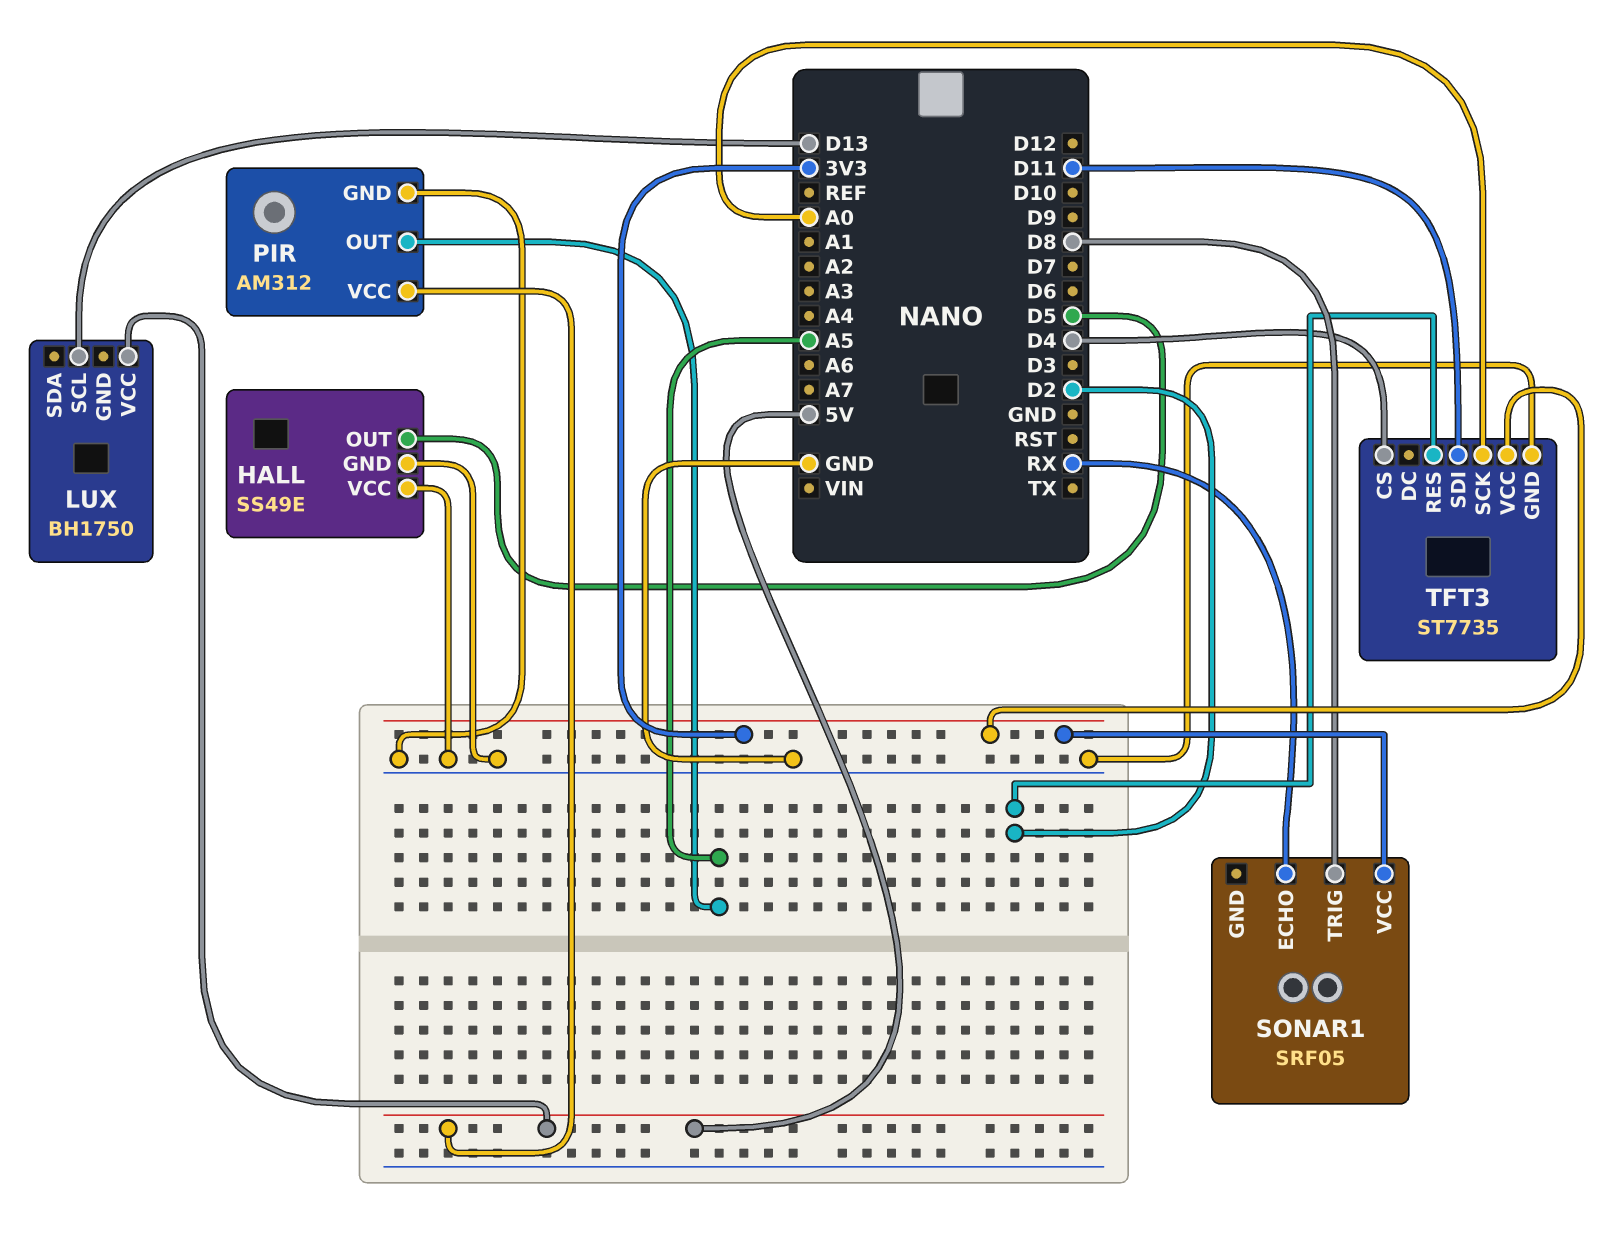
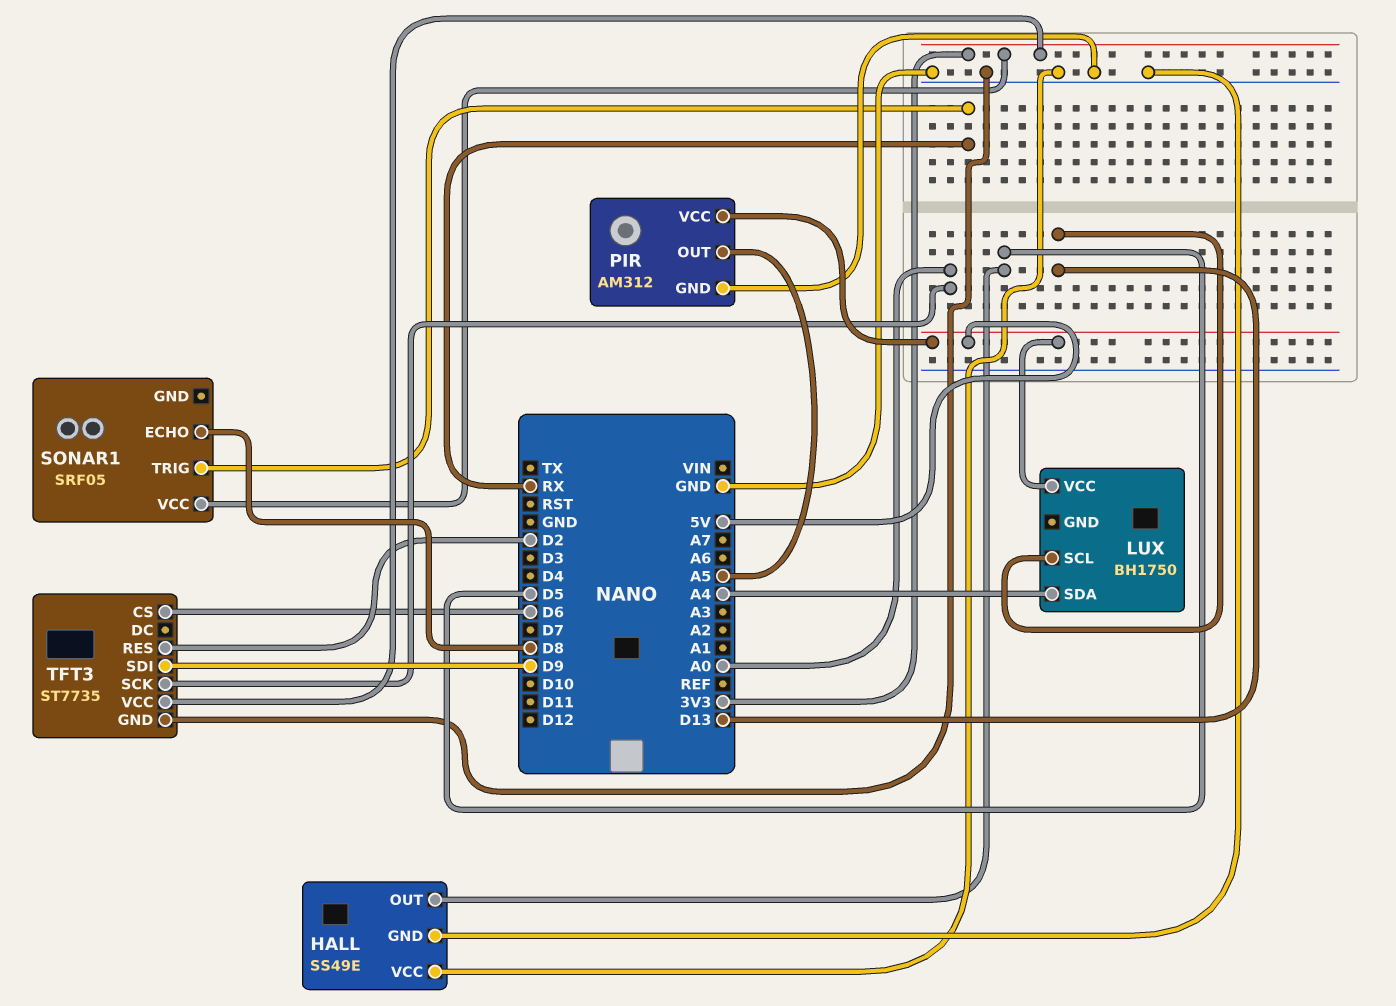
LUX pin SDA: none -> A4
SONAR1 pin ECHO: RX -> D8
SONAR1 pin TRIG: D8 -> RX
TFT3 pin CS: D4 -> D6
TFT3 pin SDI: D11 -> D9

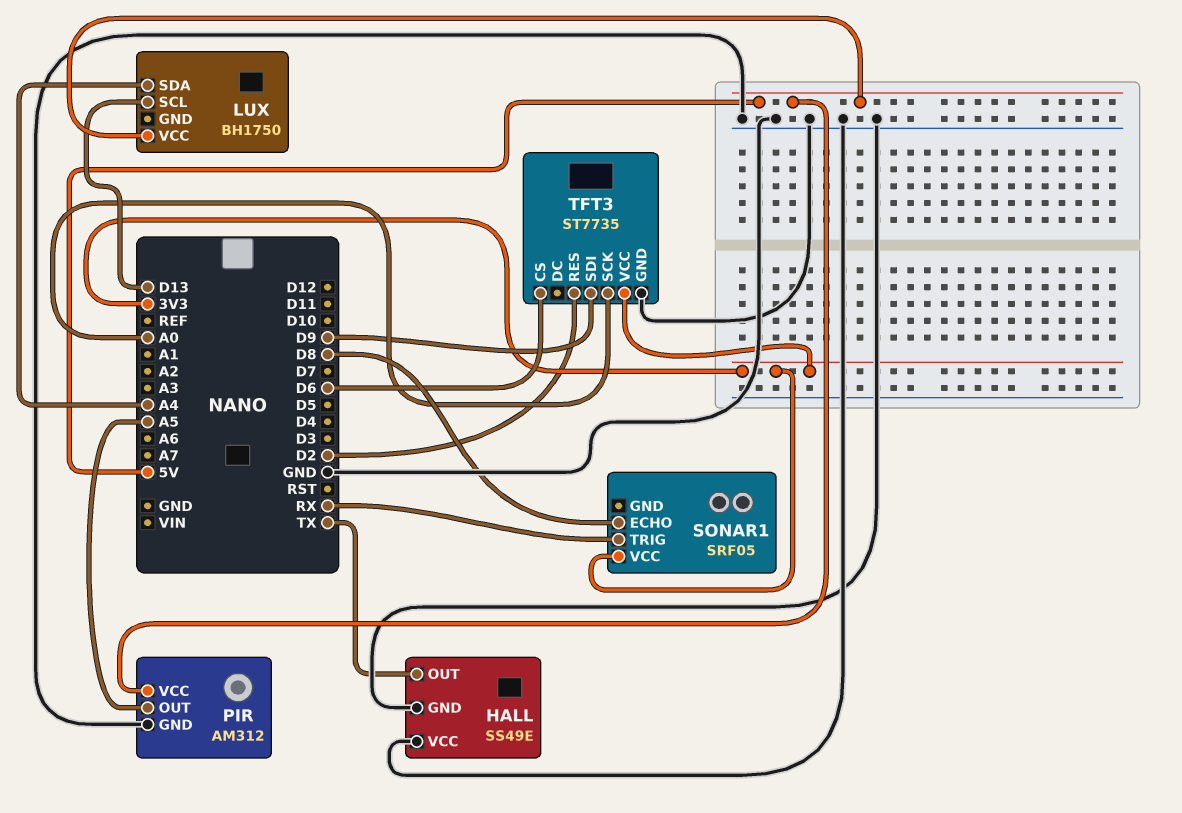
HALL pin OUT: D5 -> TX

